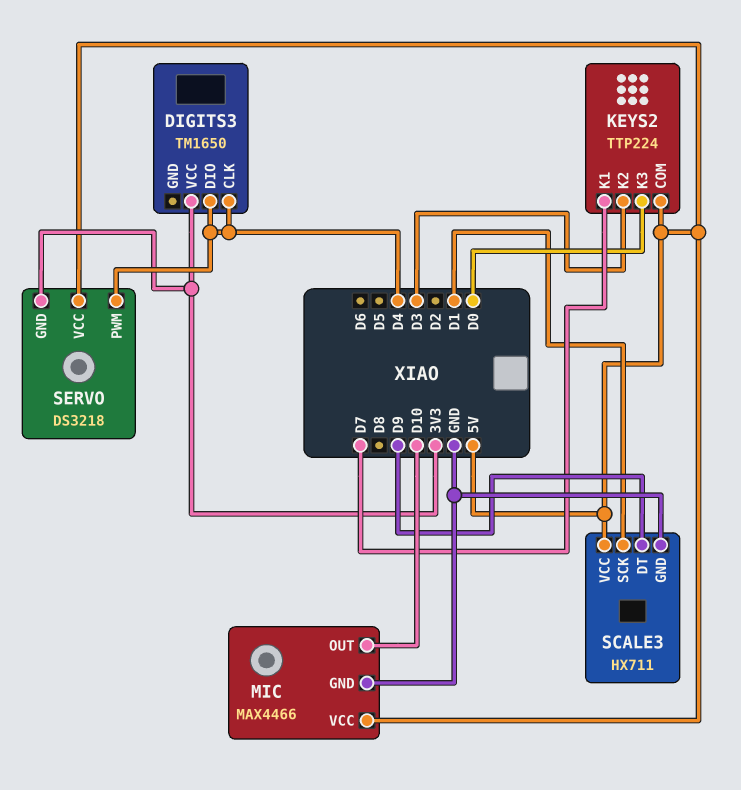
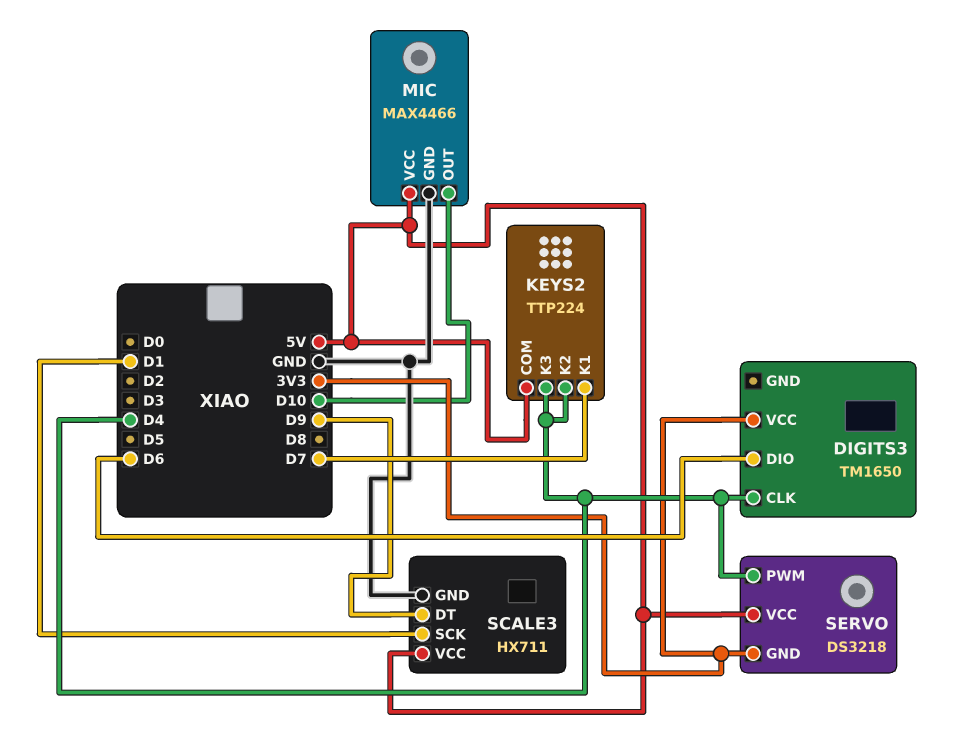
DIGITS3 pin DIO: D4 -> D6
KEYS2 pin K2: D3 -> D4
KEYS2 pin K3: D0 -> D4

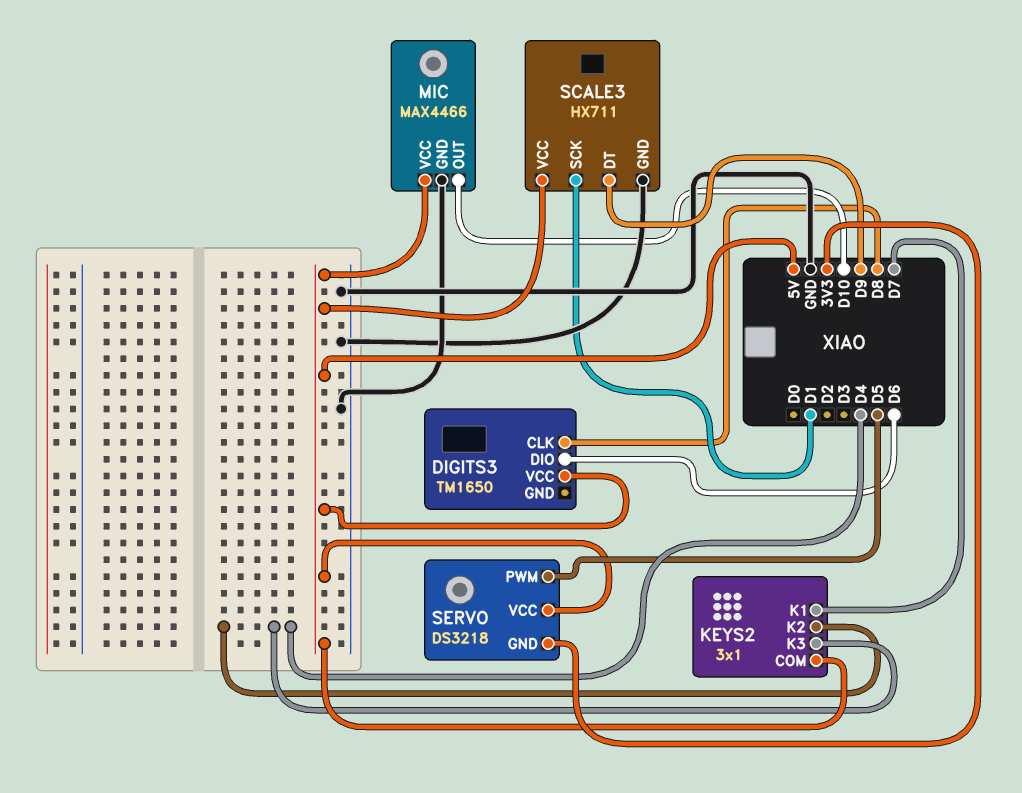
DIGITS3 pin CLK: D4 -> D8
DIGITS3 pin VCC: 3V3 -> 5V
KEYS2: TTP224 -> 3x1
SERVO pin PWM: D4 -> D5

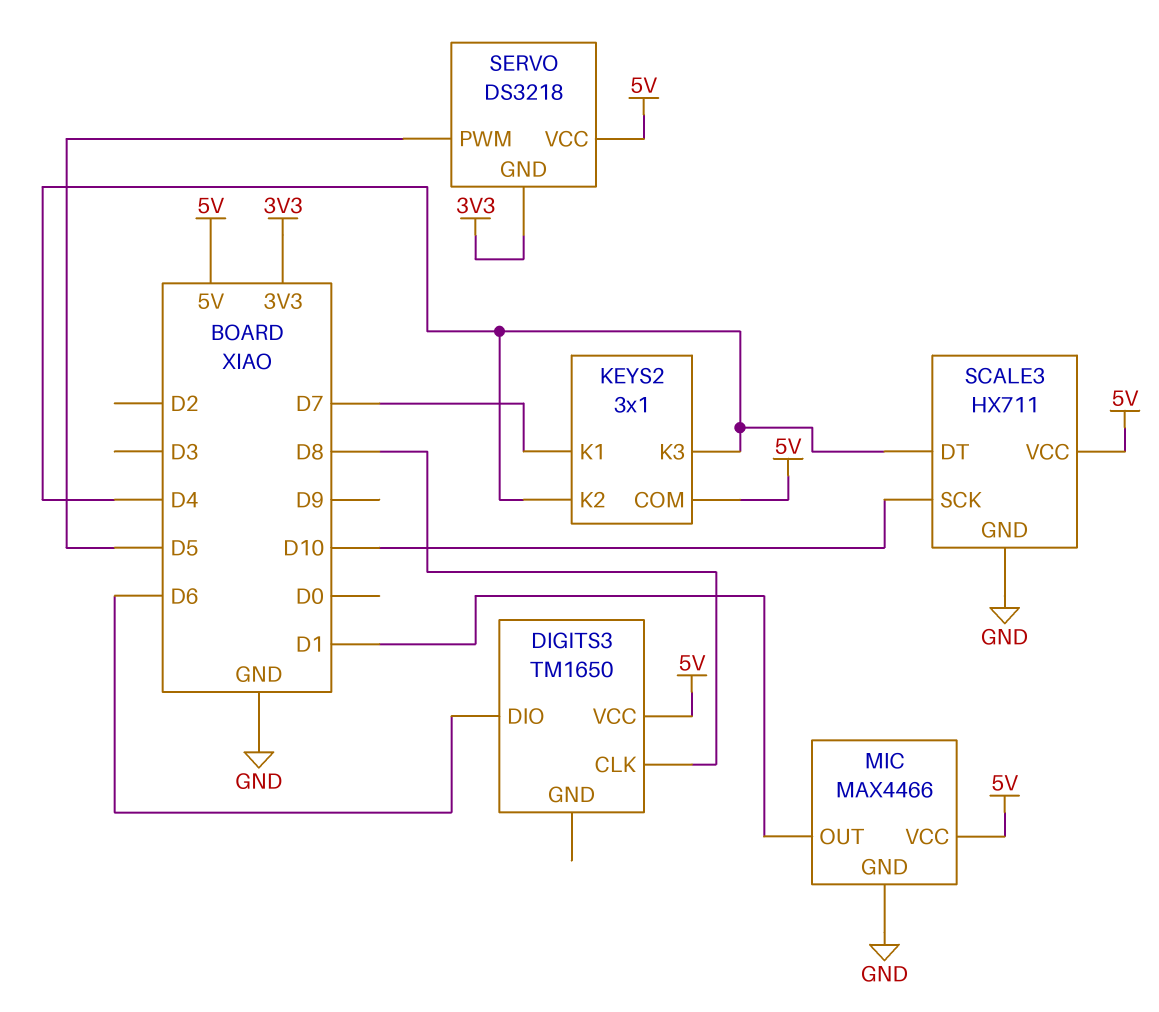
MIC pin OUT: D10 -> D1
SCALE3 pin DT: D9 -> D4
SCALE3 pin SCK: D1 -> D10

